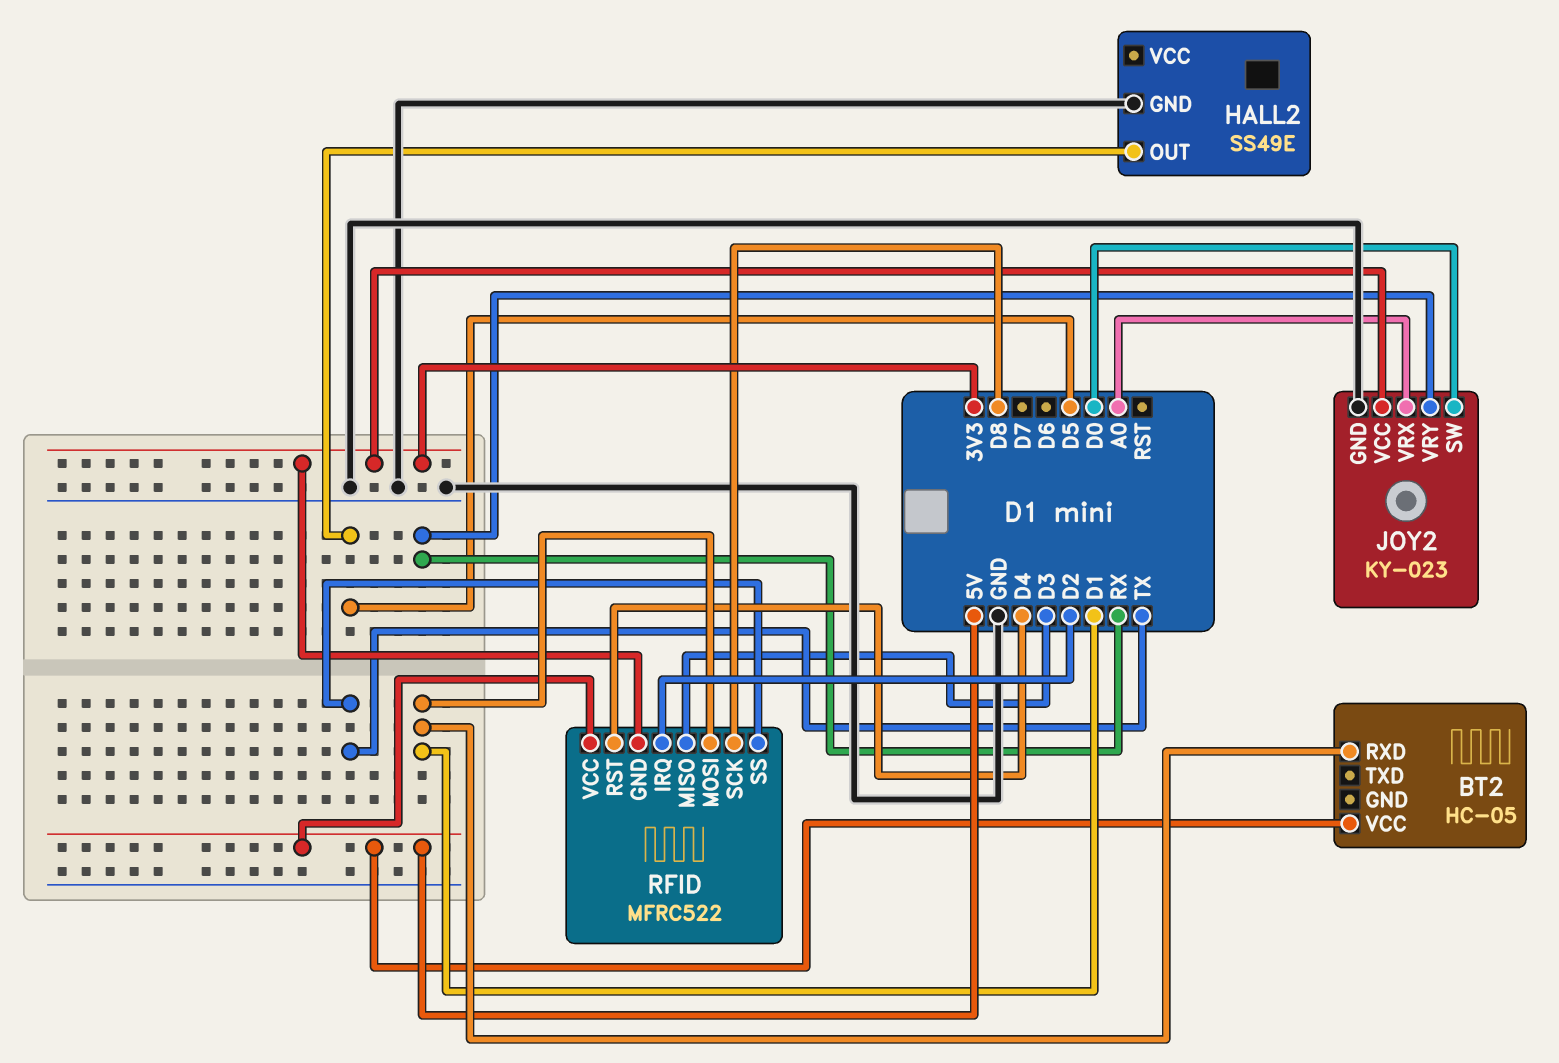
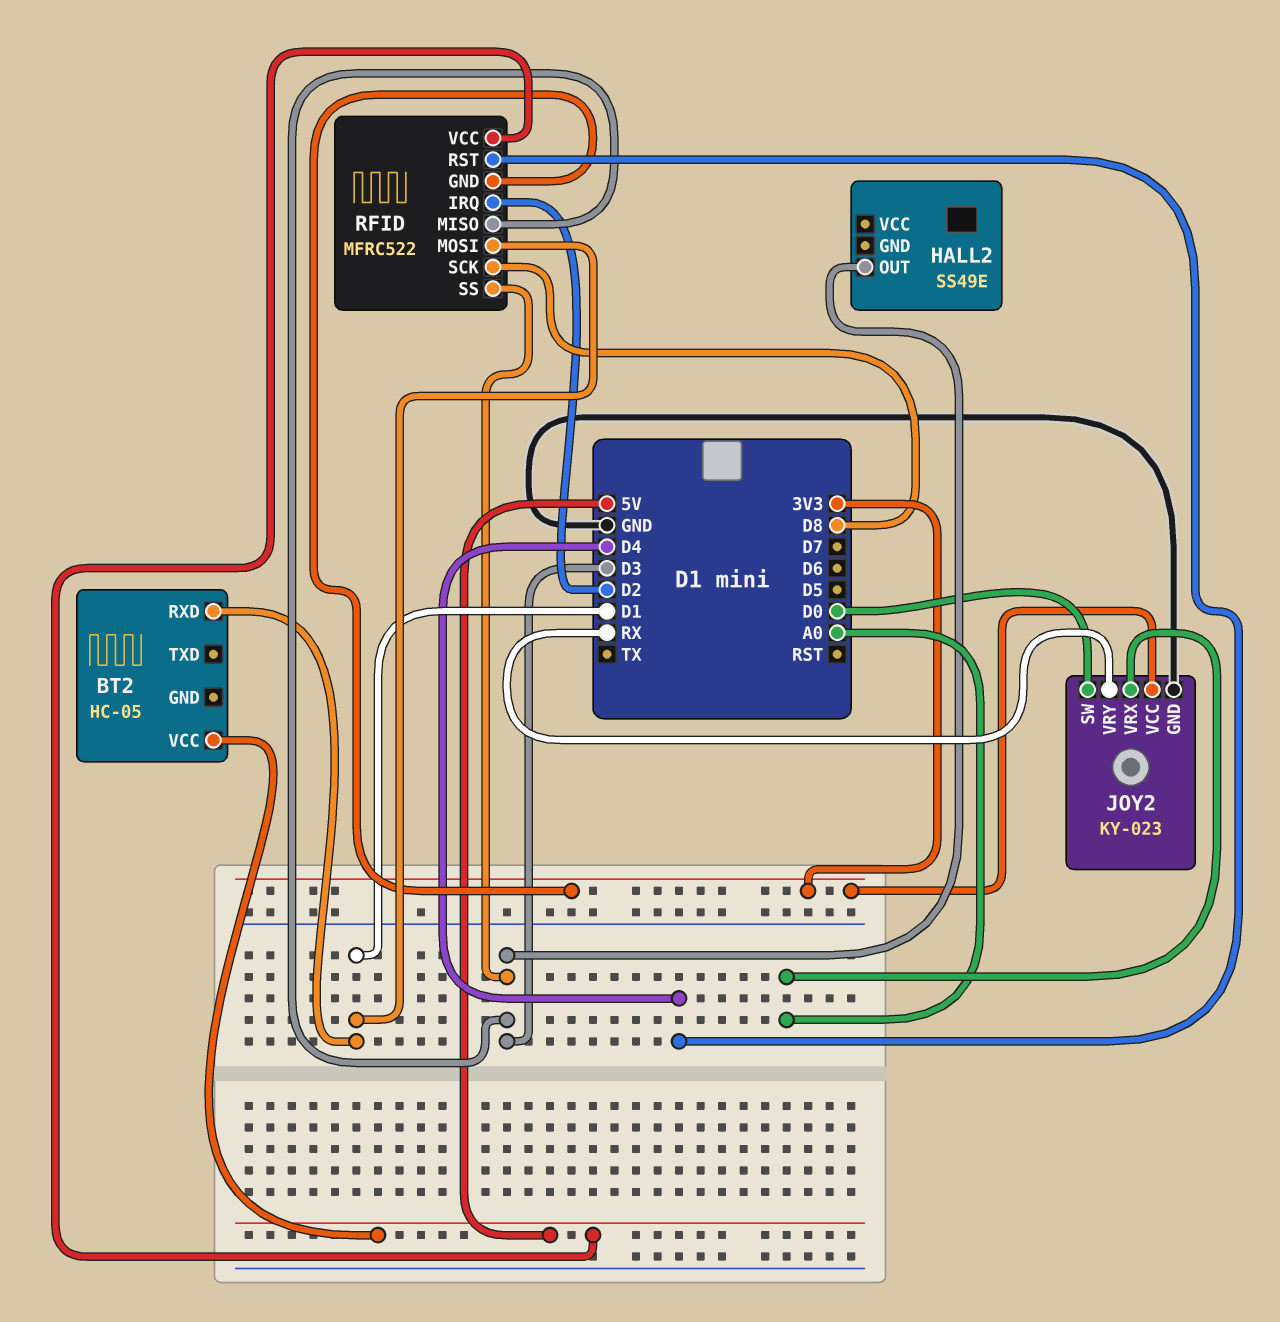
HALL2 pin GND: GND -> none
HALL2 pin OUT: D5 -> D3
RFID pin SS: TX -> D3

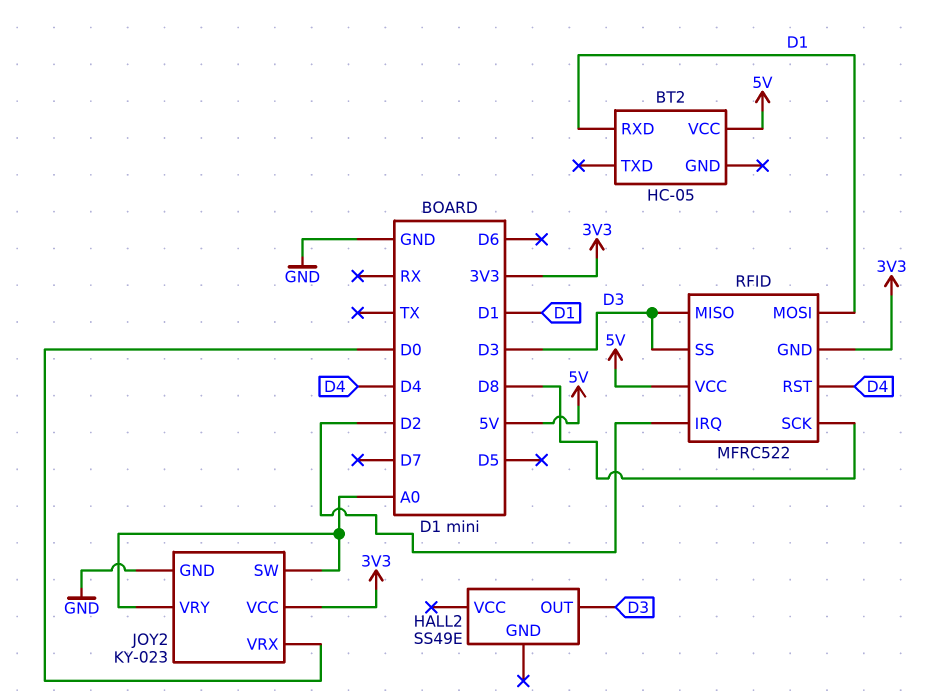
JOY2 pin SW: D0 -> A0
JOY2 pin VRX: A0 -> D0
JOY2 pin VRY: RX -> A0

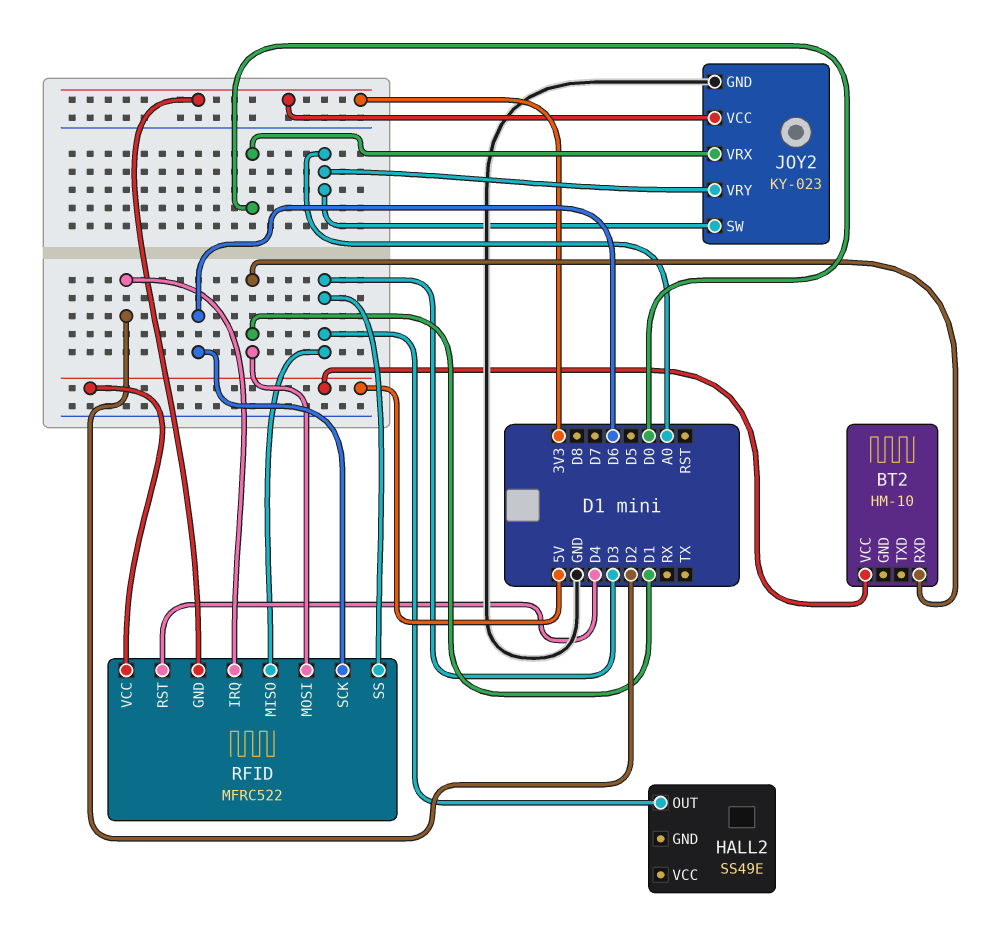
BT2: HC-05 -> HM-10
RFID pin SCK: D8 -> D6

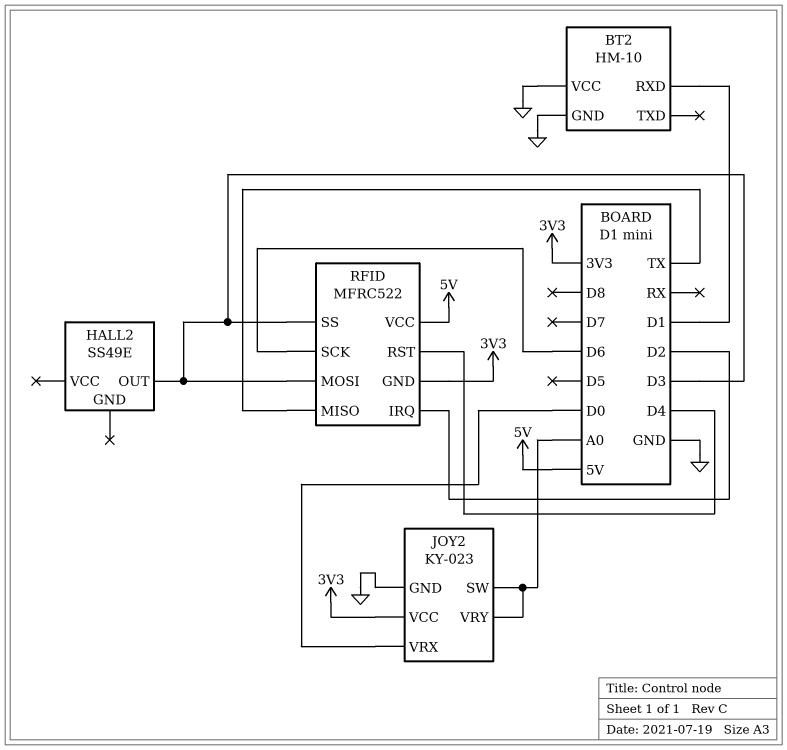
BT2 pin GND: none -> GND
BT2 pin VCC: 5V -> GND
RFID pin MISO: D3 -> TX
RFID pin MOSI: D1 -> D3

